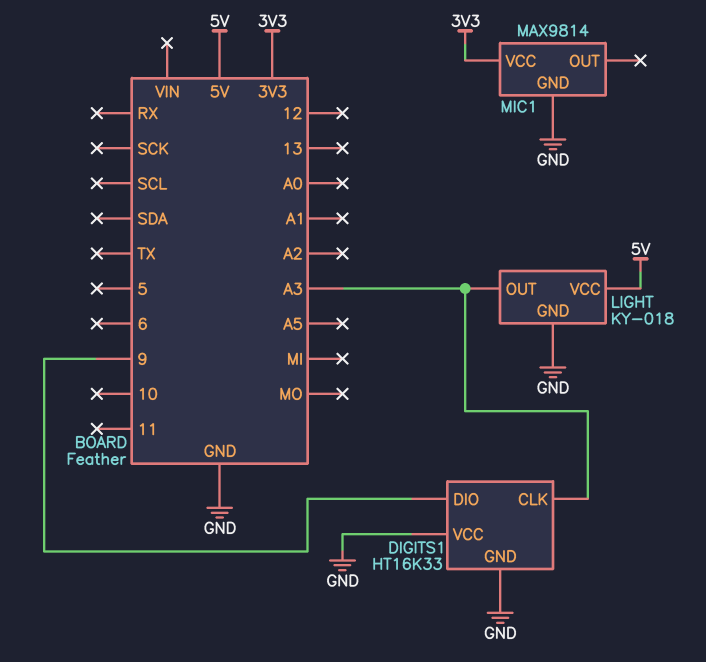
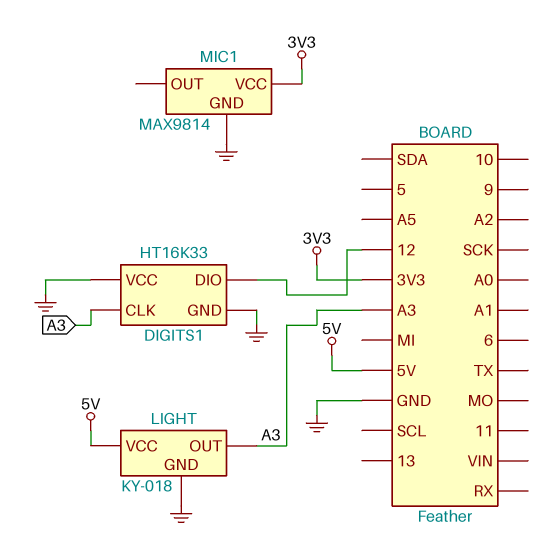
DIGITS1 pin DIO: 9 -> 12

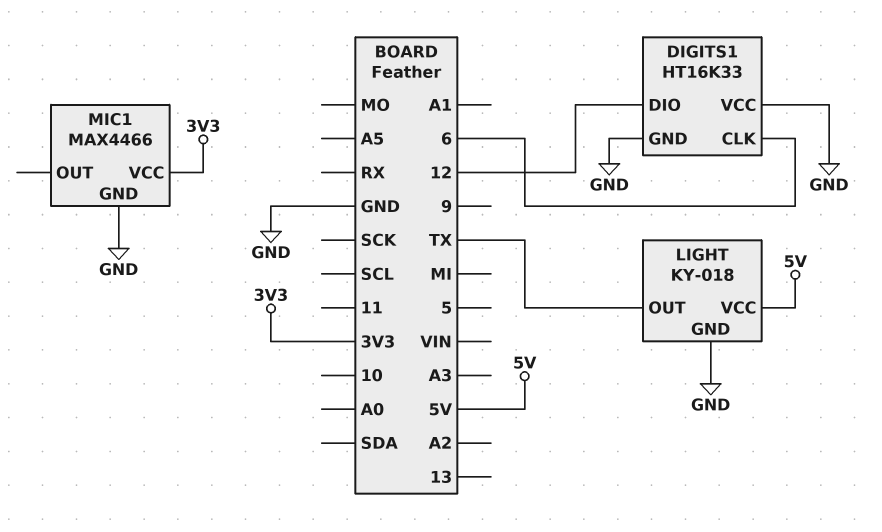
DIGITS1 pin CLK: A3 -> 6
LIGHT pin OUT: A3 -> TX
MIC1: MAX9814 -> MAX4466

